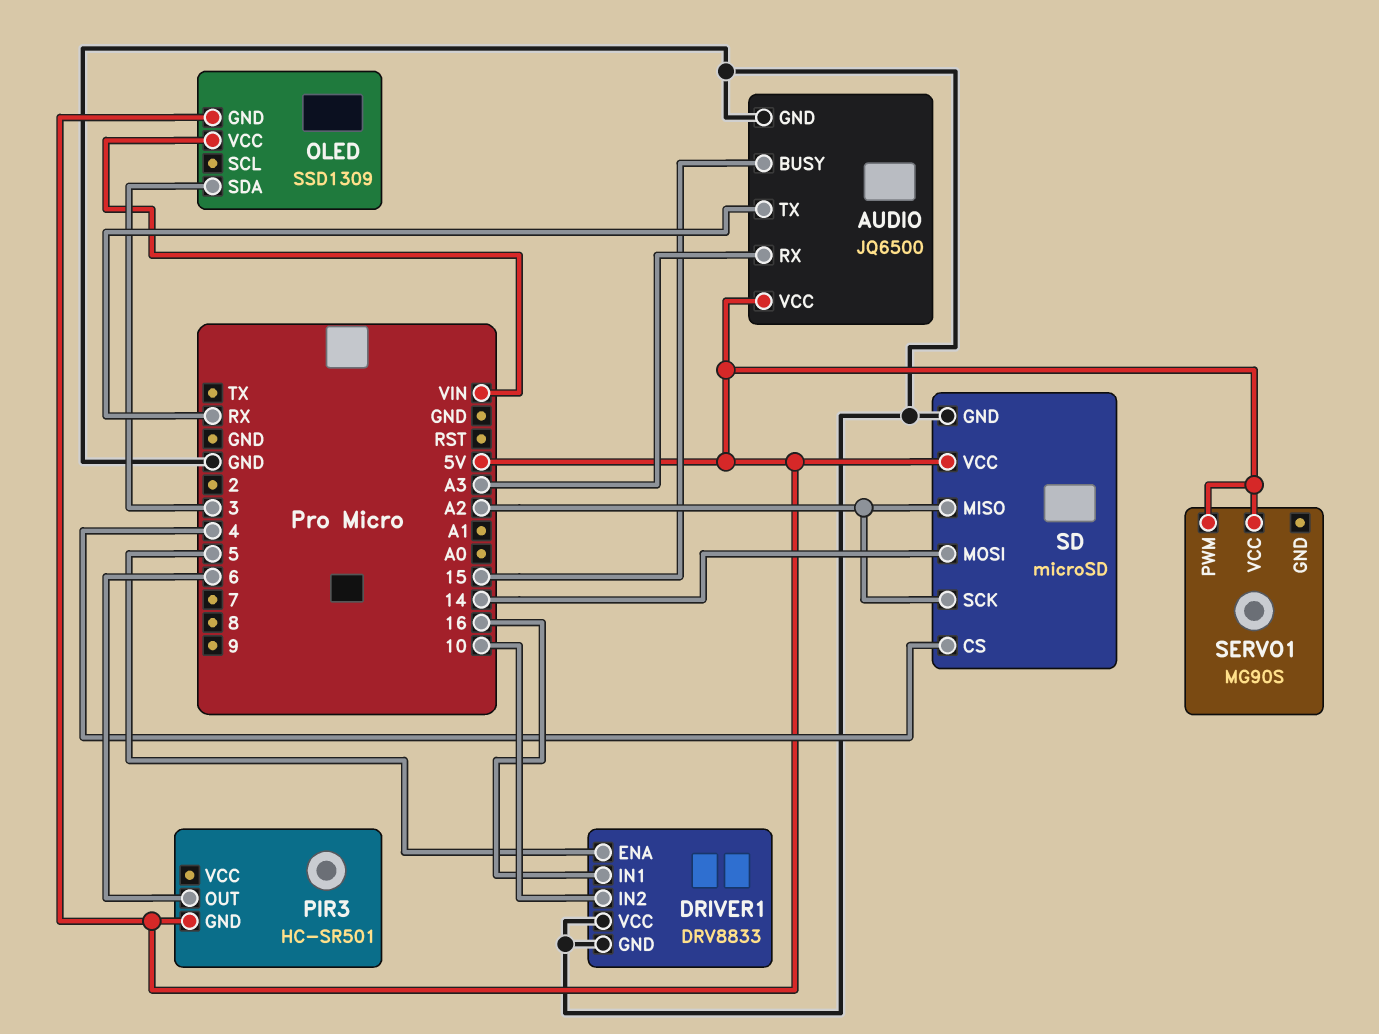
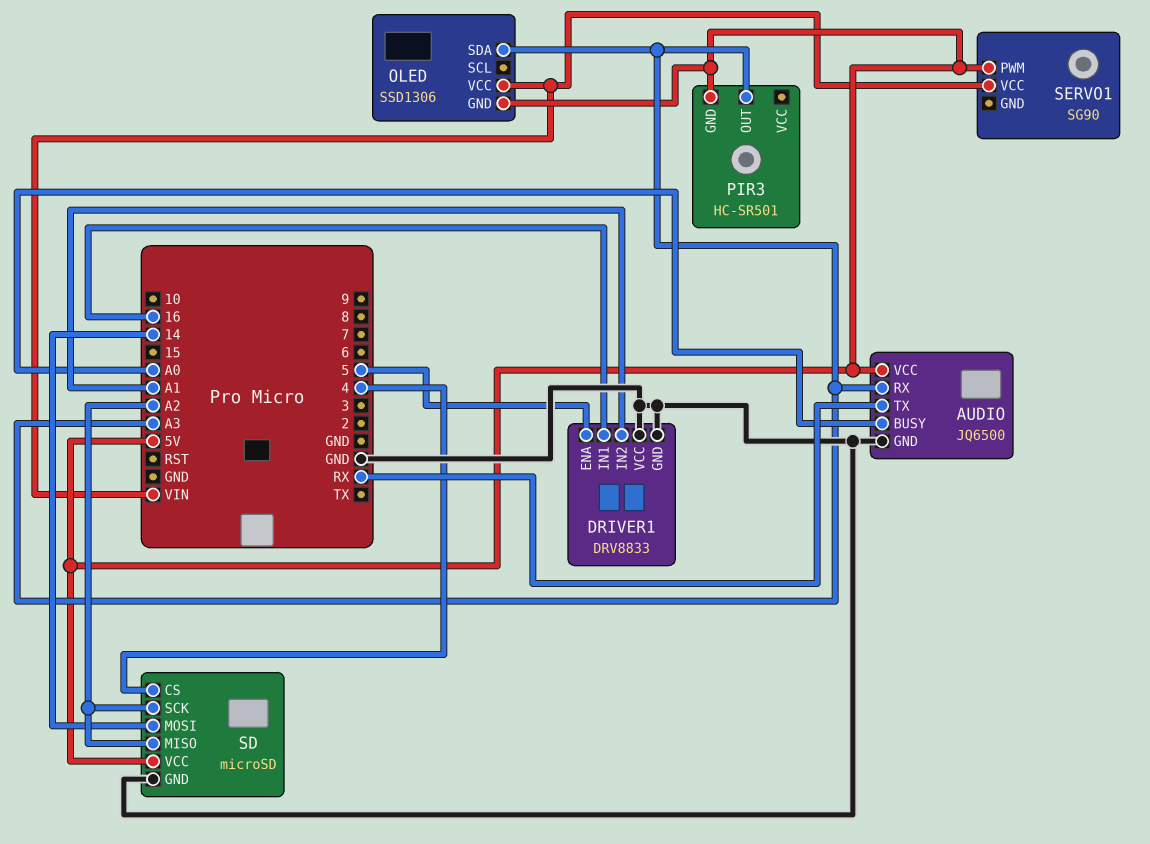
AUDIO pin BUSY: 15 -> A0
DRIVER1 pin IN2: 10 -> A1
OLED: SSD1309 -> SSD1306
OLED pin SDA: 3 -> A3
PIR3 pin OUT: 6 -> A3
SERVO1: MG90S -> SG90
SERVO1 pin VCC: 5V -> VIN

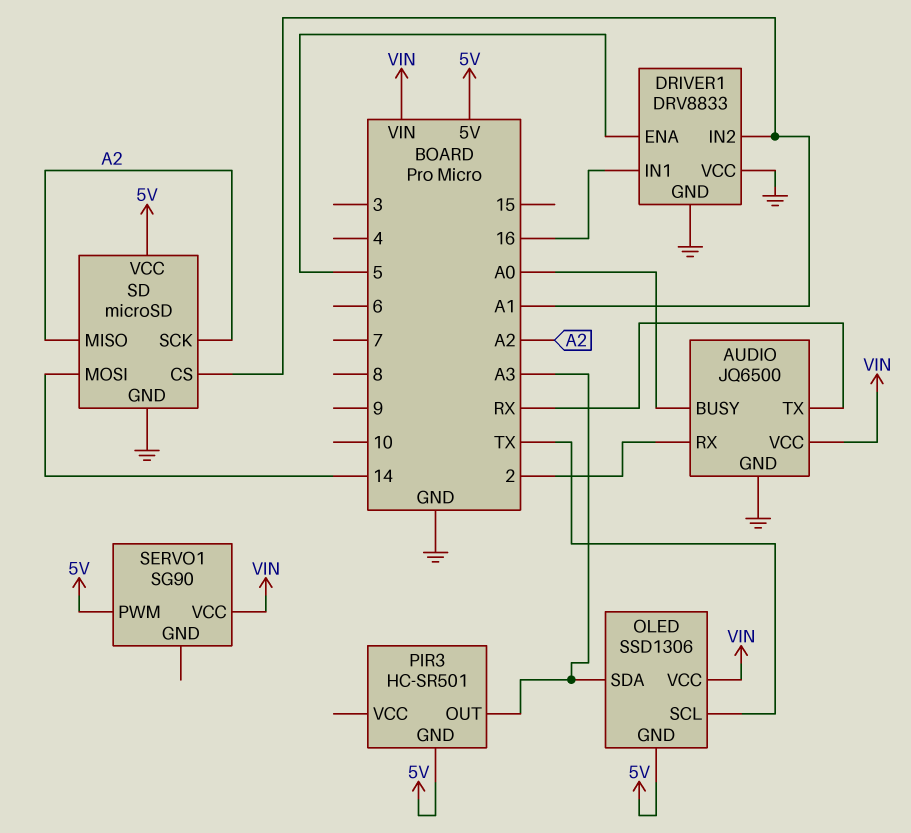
AUDIO pin RX: A3 -> 2
AUDIO pin VCC: 5V -> VIN
OLED pin SCL: none -> TX
SD pin CS: 4 -> A1

